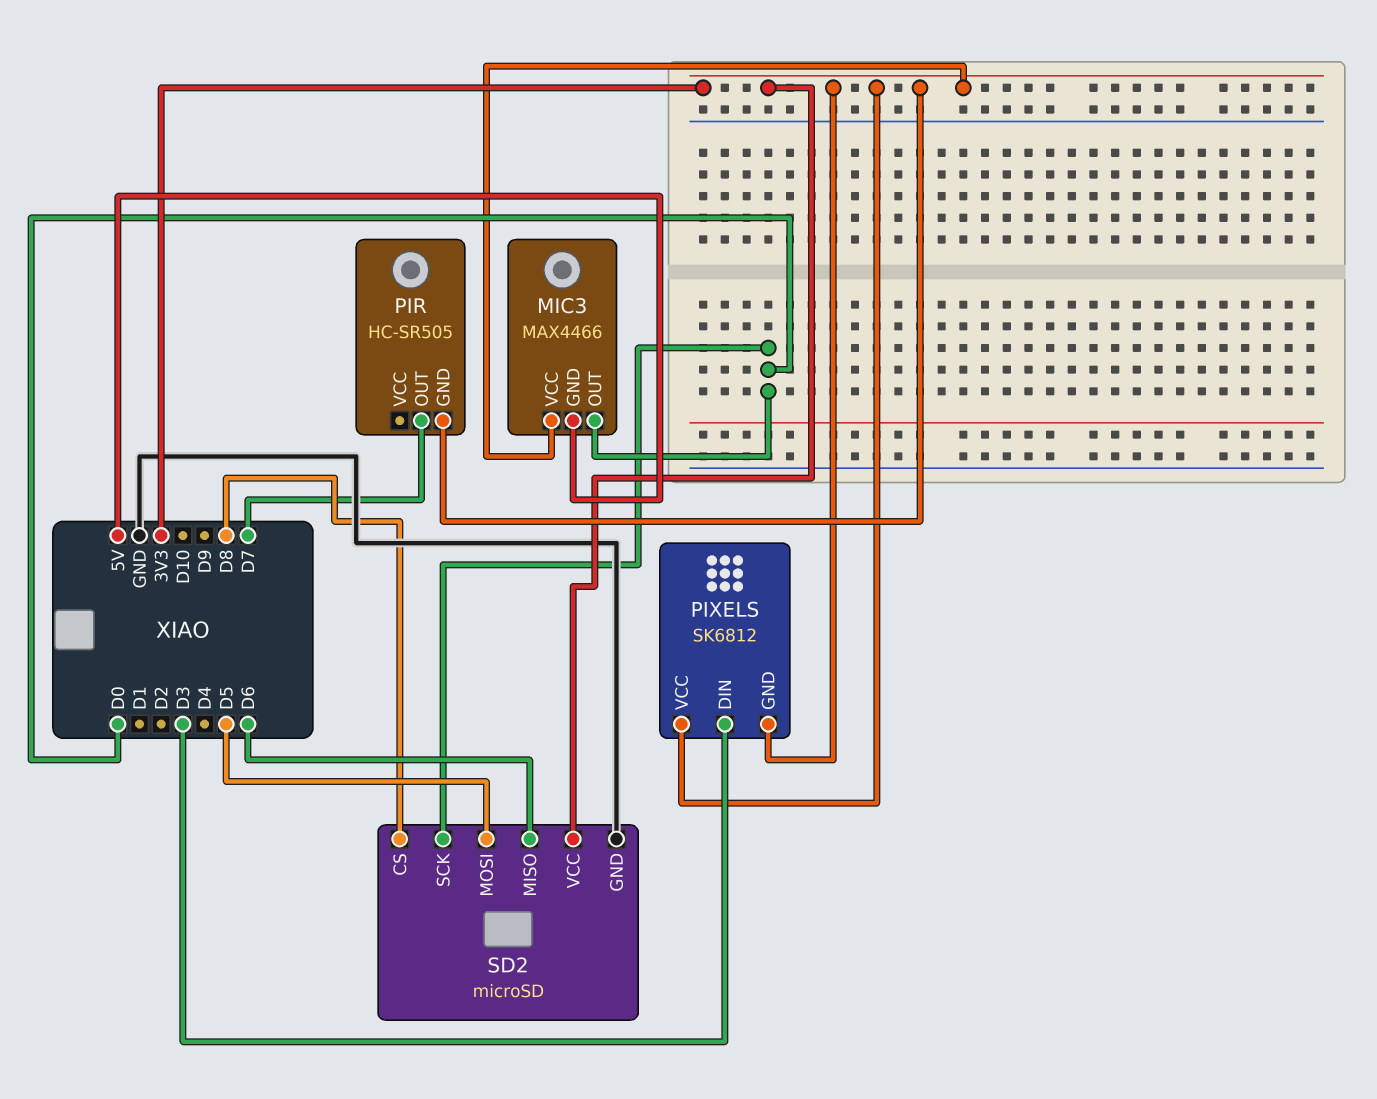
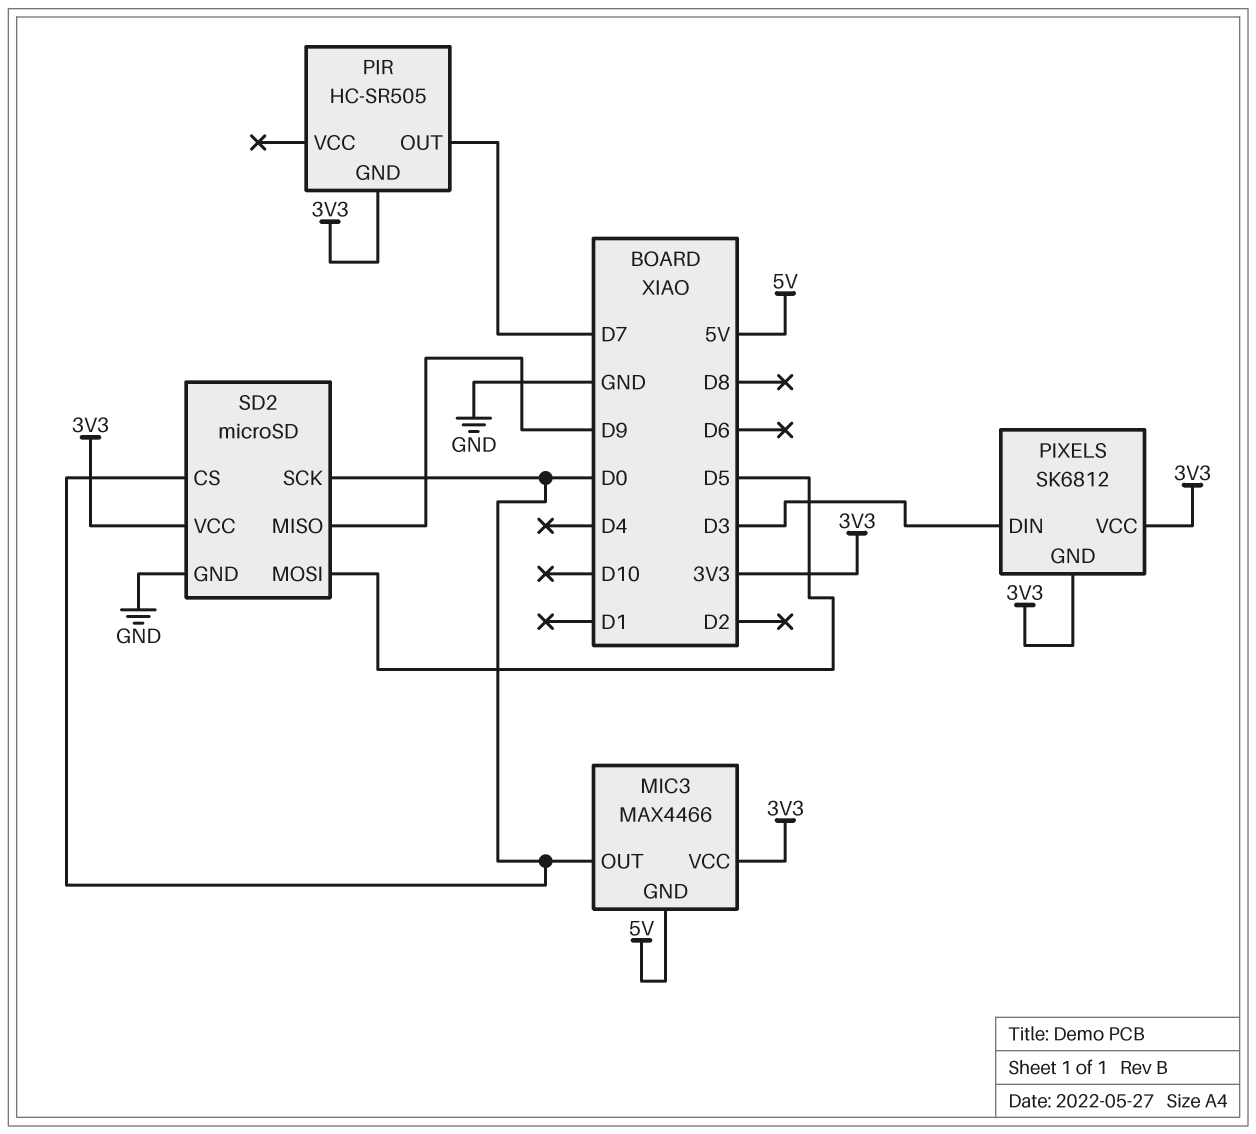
SD2 pin CS: D8 -> D0
SD2 pin MISO: D6 -> D9

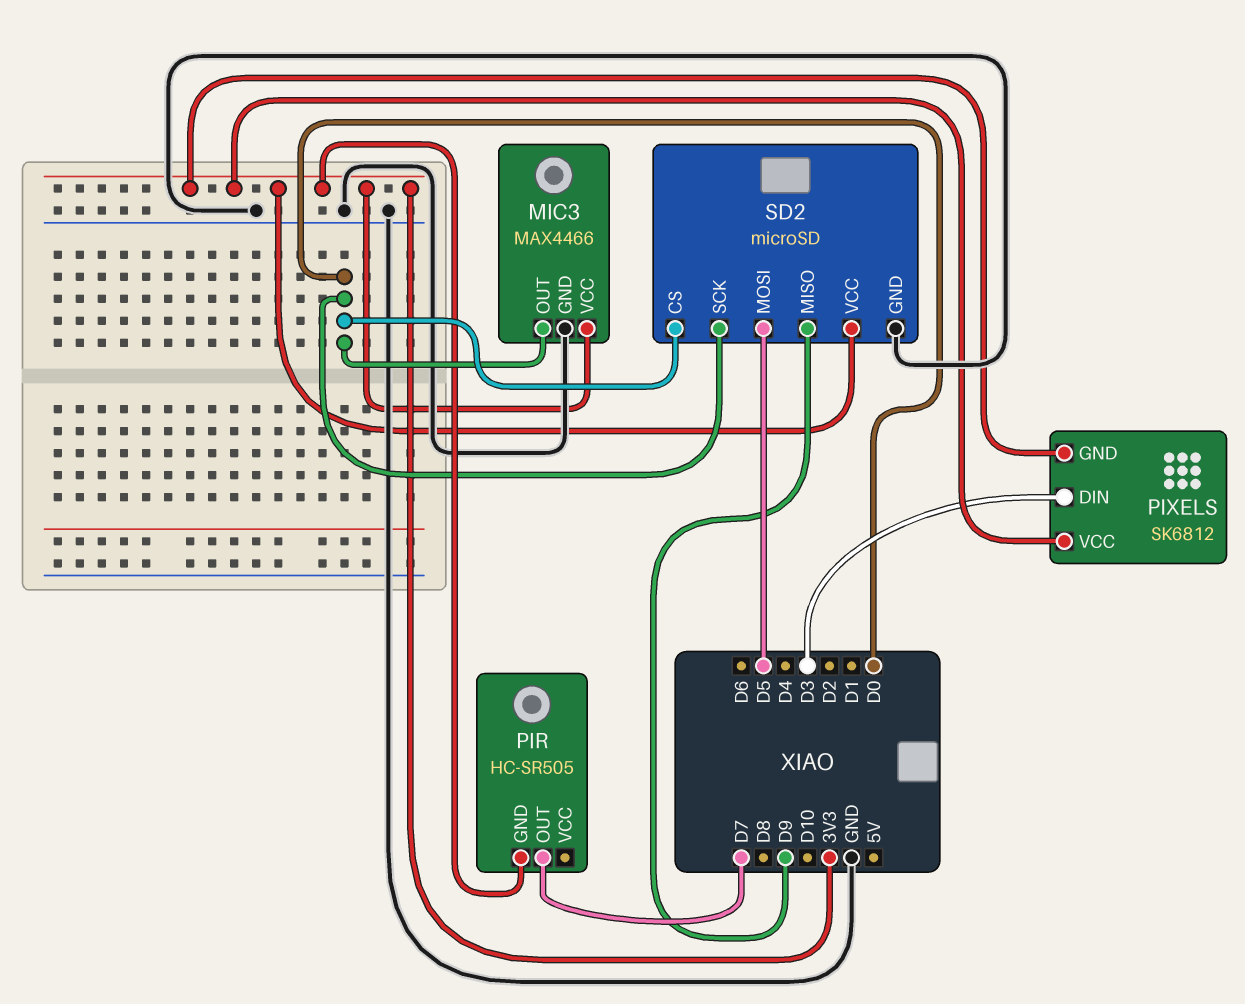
MIC3 pin GND: 5V -> GND

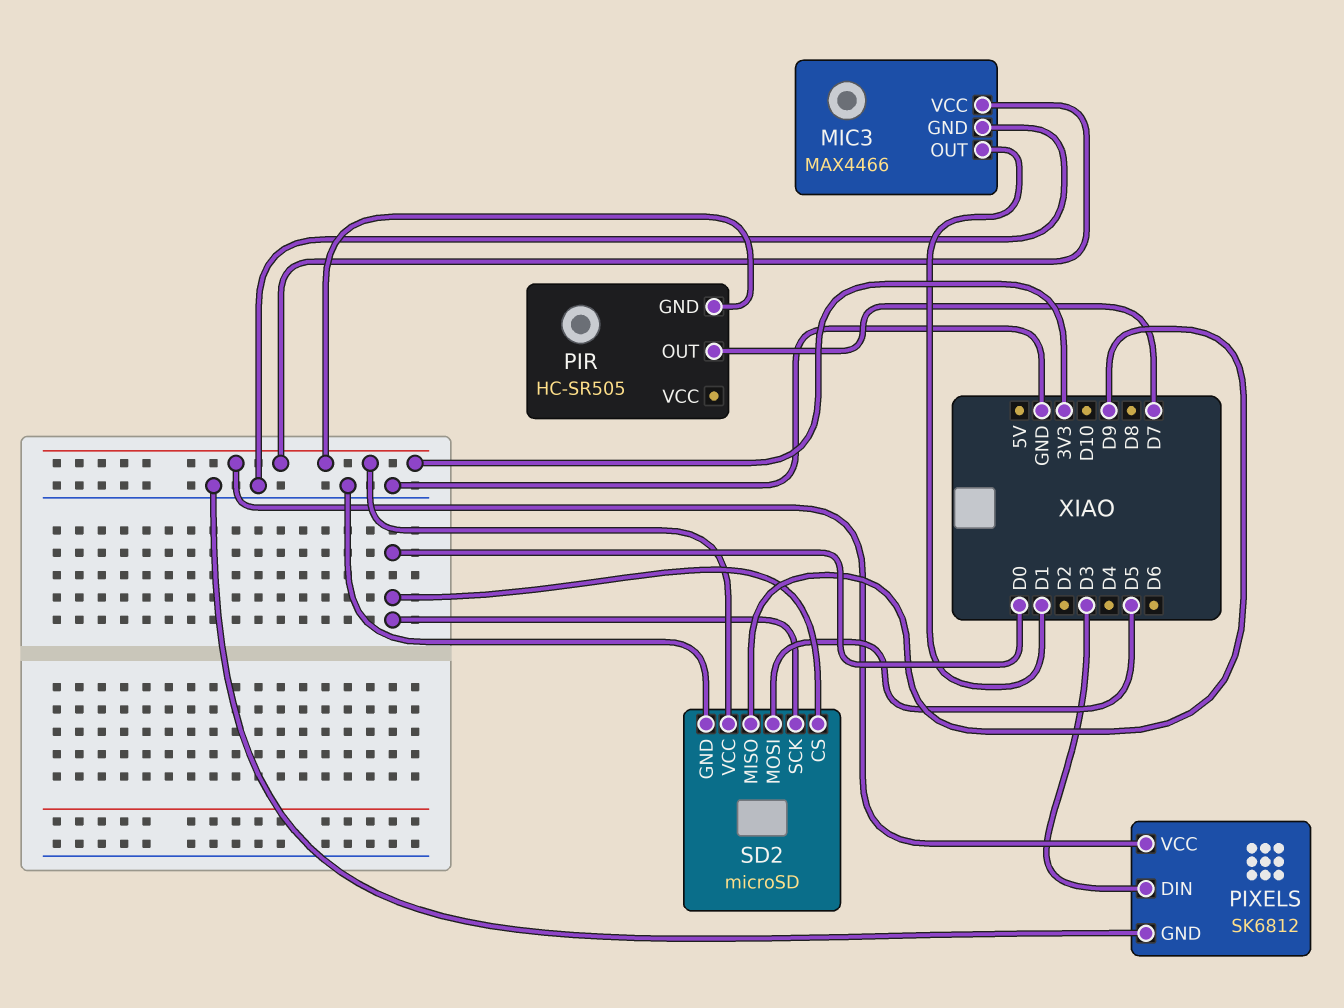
MIC3 pin OUT: D0 -> D1
PIXELS pin GND: 3V3 -> GND

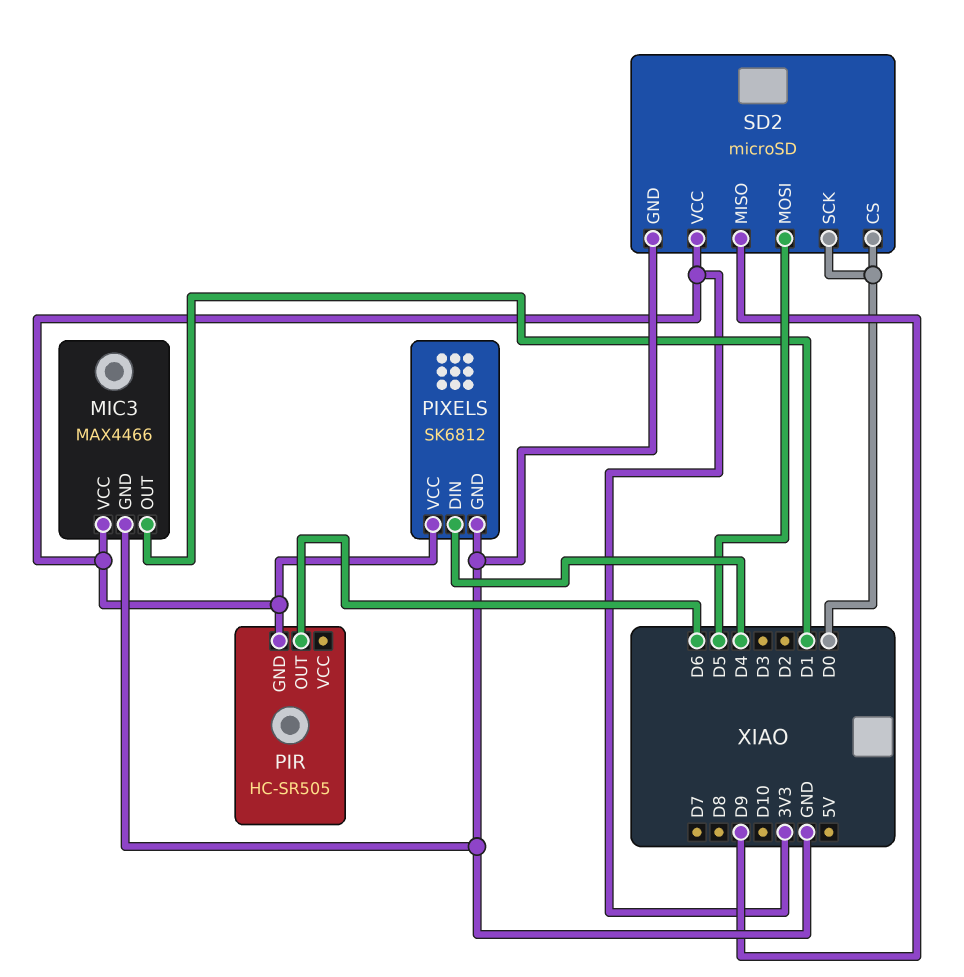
PIR pin OUT: D7 -> D6
PIXELS pin DIN: D3 -> D4

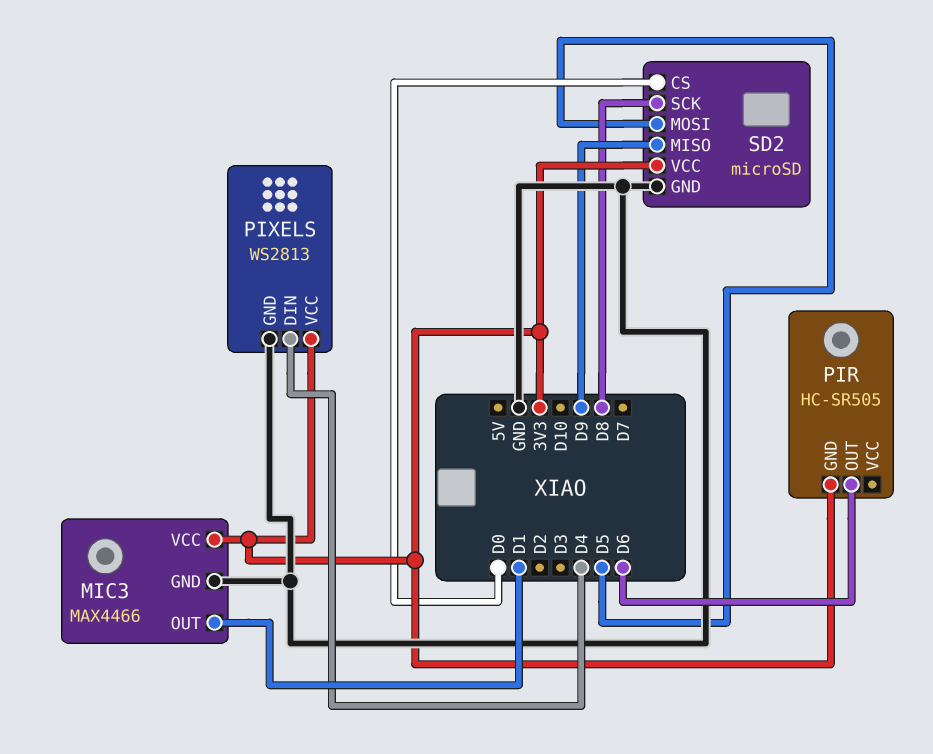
PIXELS: SK6812 -> WS2813
SD2 pin SCK: D0 -> D8

